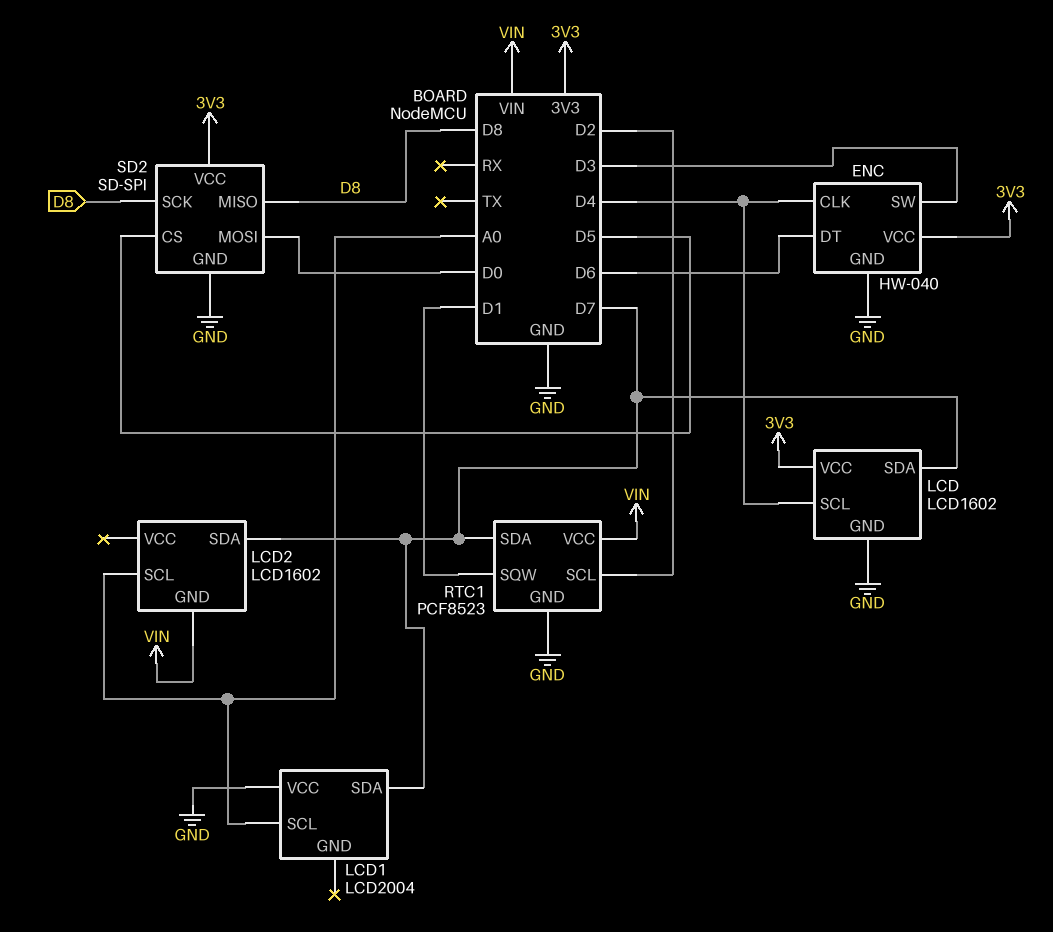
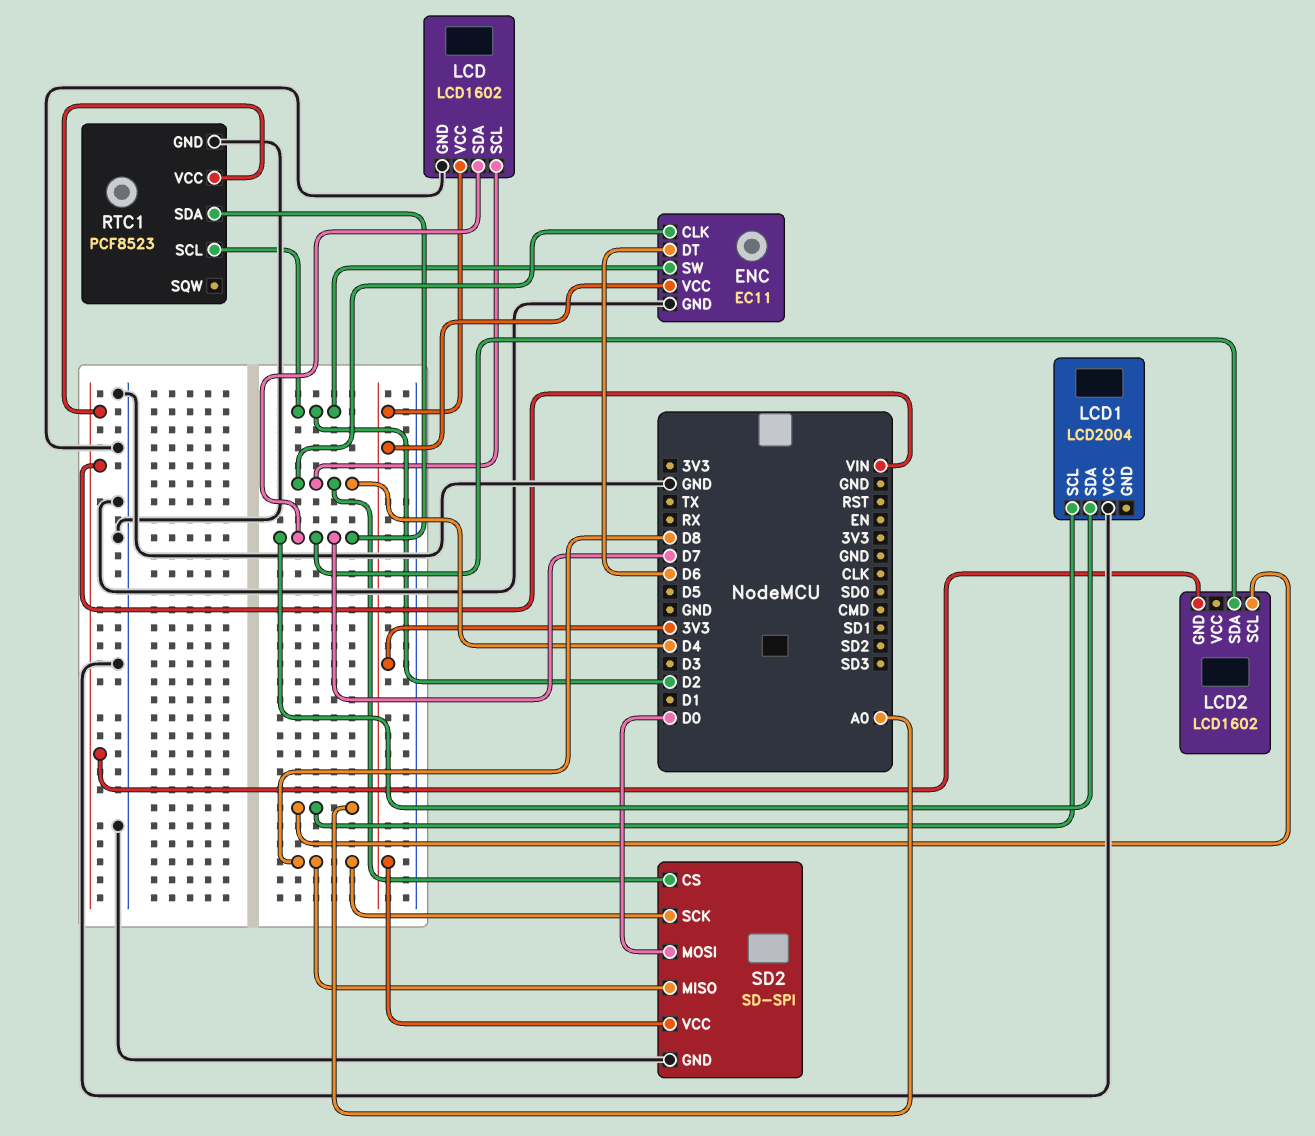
ENC: HW-040 -> EC11
ENC pin SW: D3 -> D2
RTC1 pin SQW: D1 -> none
SD2 pin CS: D5 -> D4

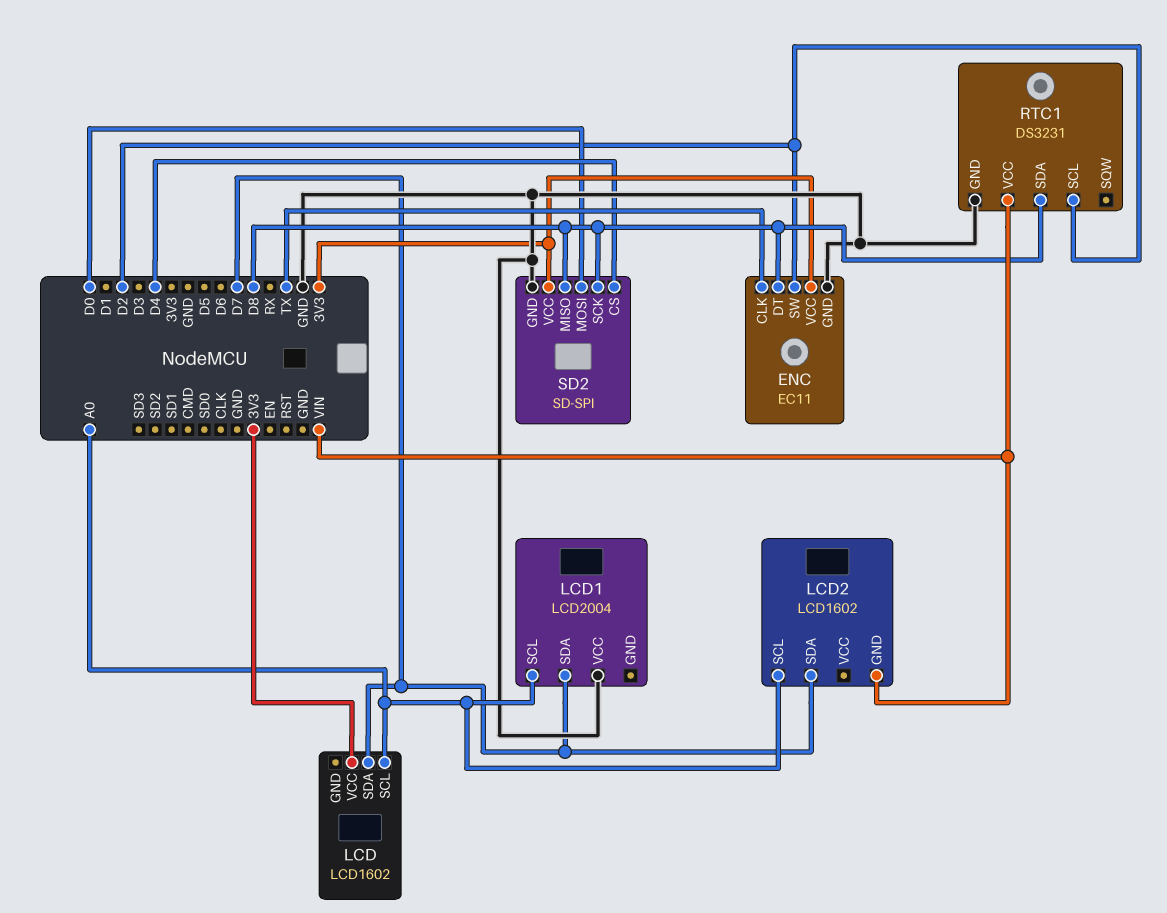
ENC pin CLK: D4 -> TX
ENC pin DT: D6 -> D8
LCD pin GND: GND -> none
LCD pin SCL: D4 -> A0
RTC1: PCF8523 -> DS3231
RTC1 pin SDA: D7 -> D8

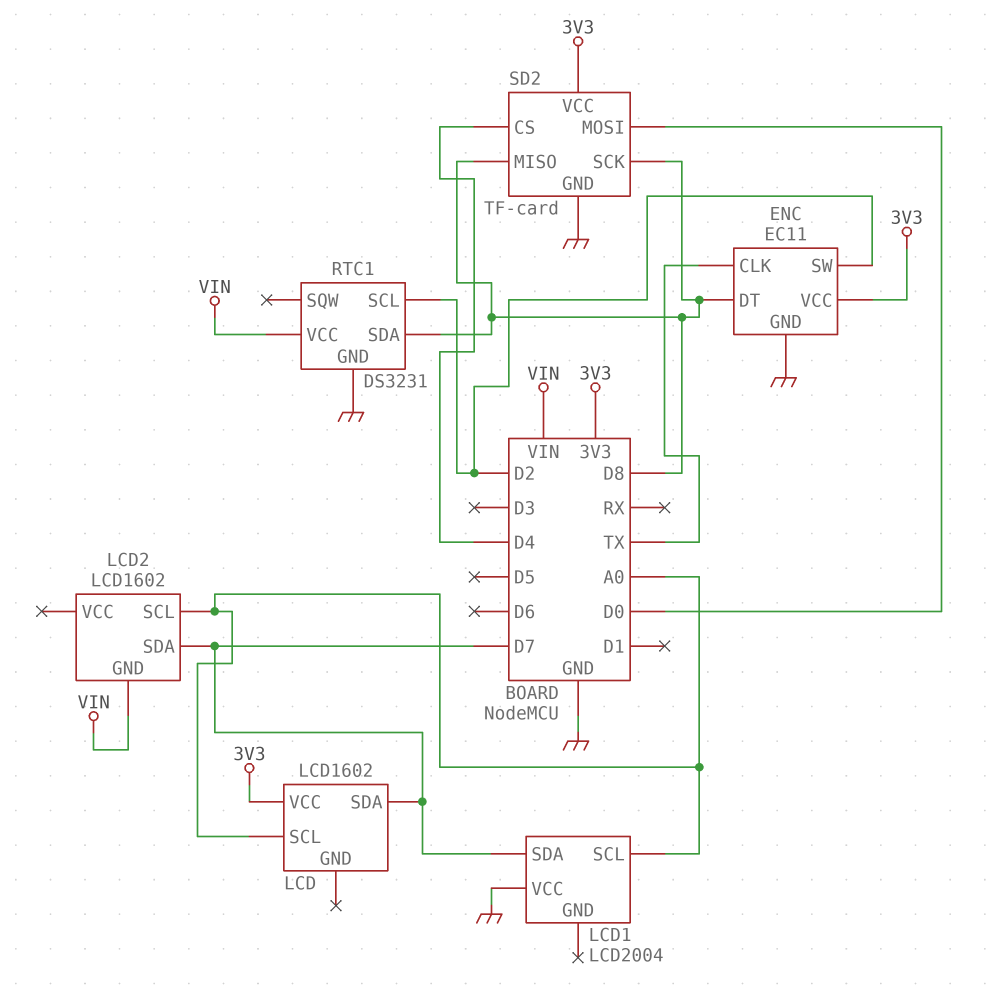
SD2: SD-SPI -> TF-card

